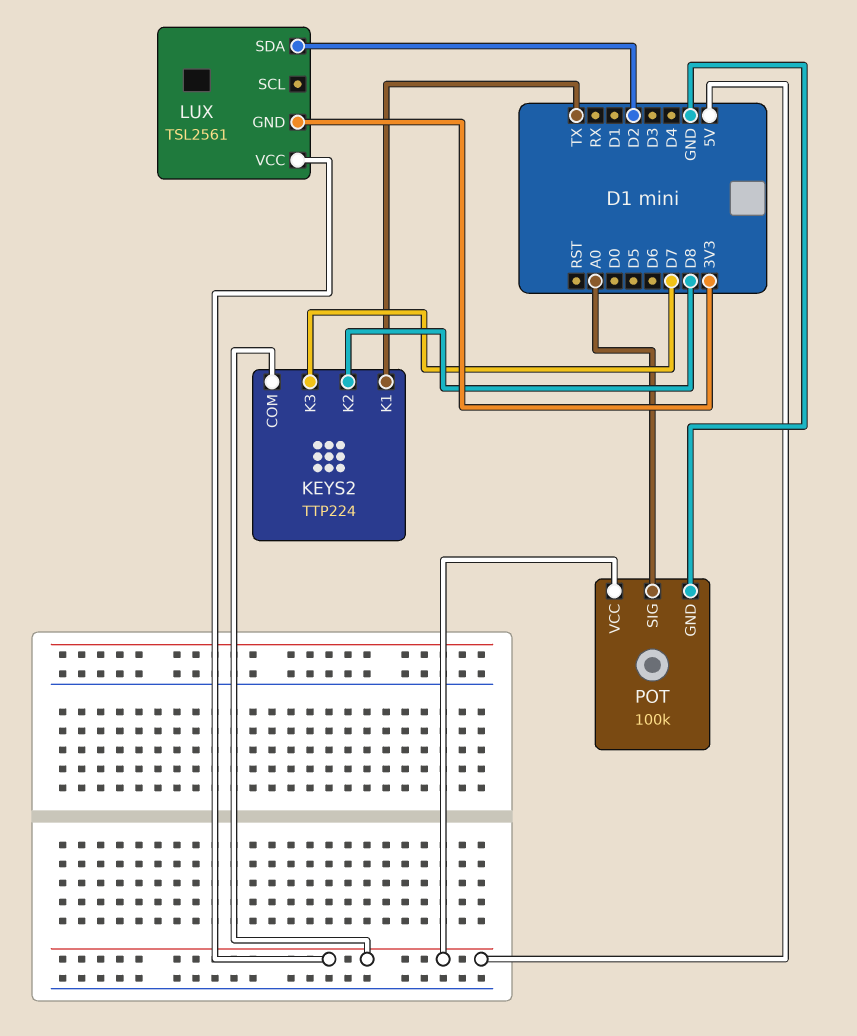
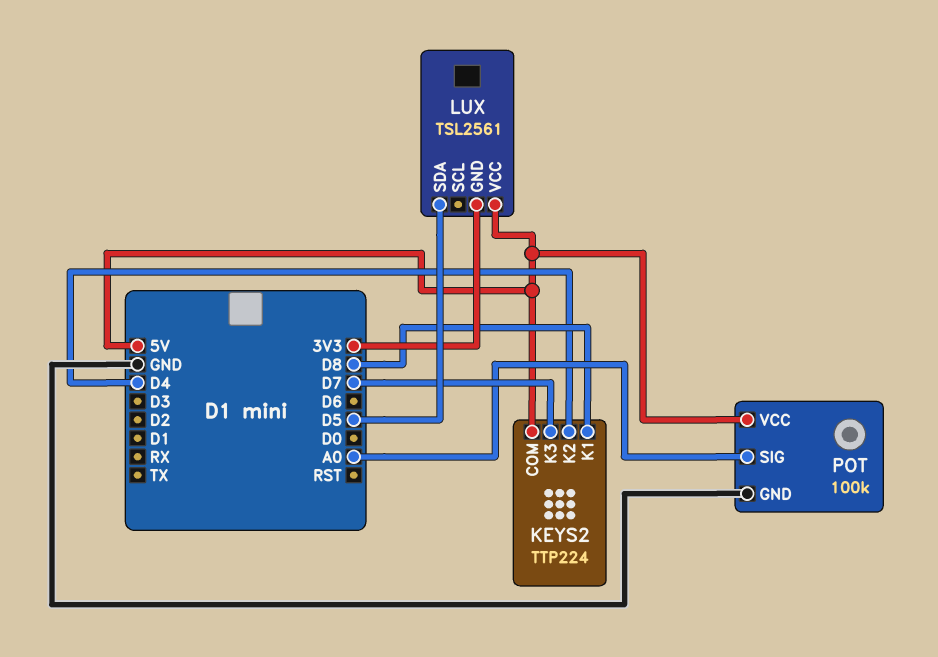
KEYS2 pin K1: TX -> D8
KEYS2 pin K2: D8 -> D4
LUX pin SDA: D2 -> D5

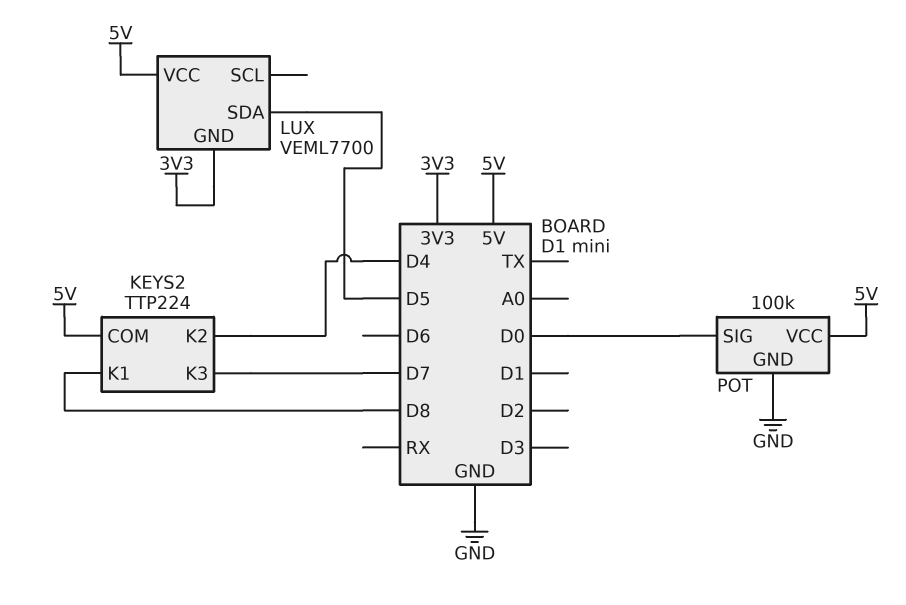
LUX: TSL2561 -> VEML7700
POT pin SIG: A0 -> D0

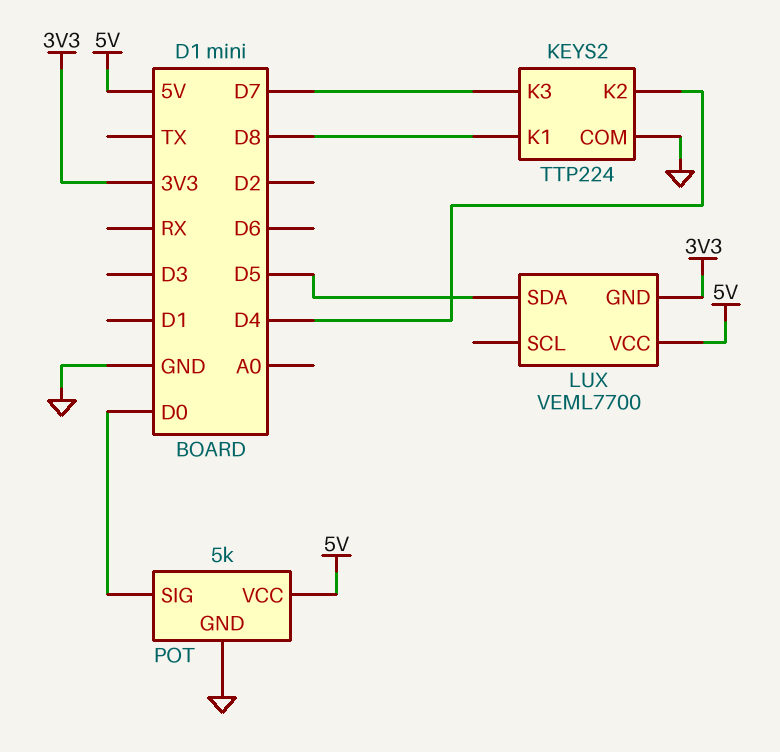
KEYS2 pin COM: 5V -> GND
POT: 100k -> 5k

